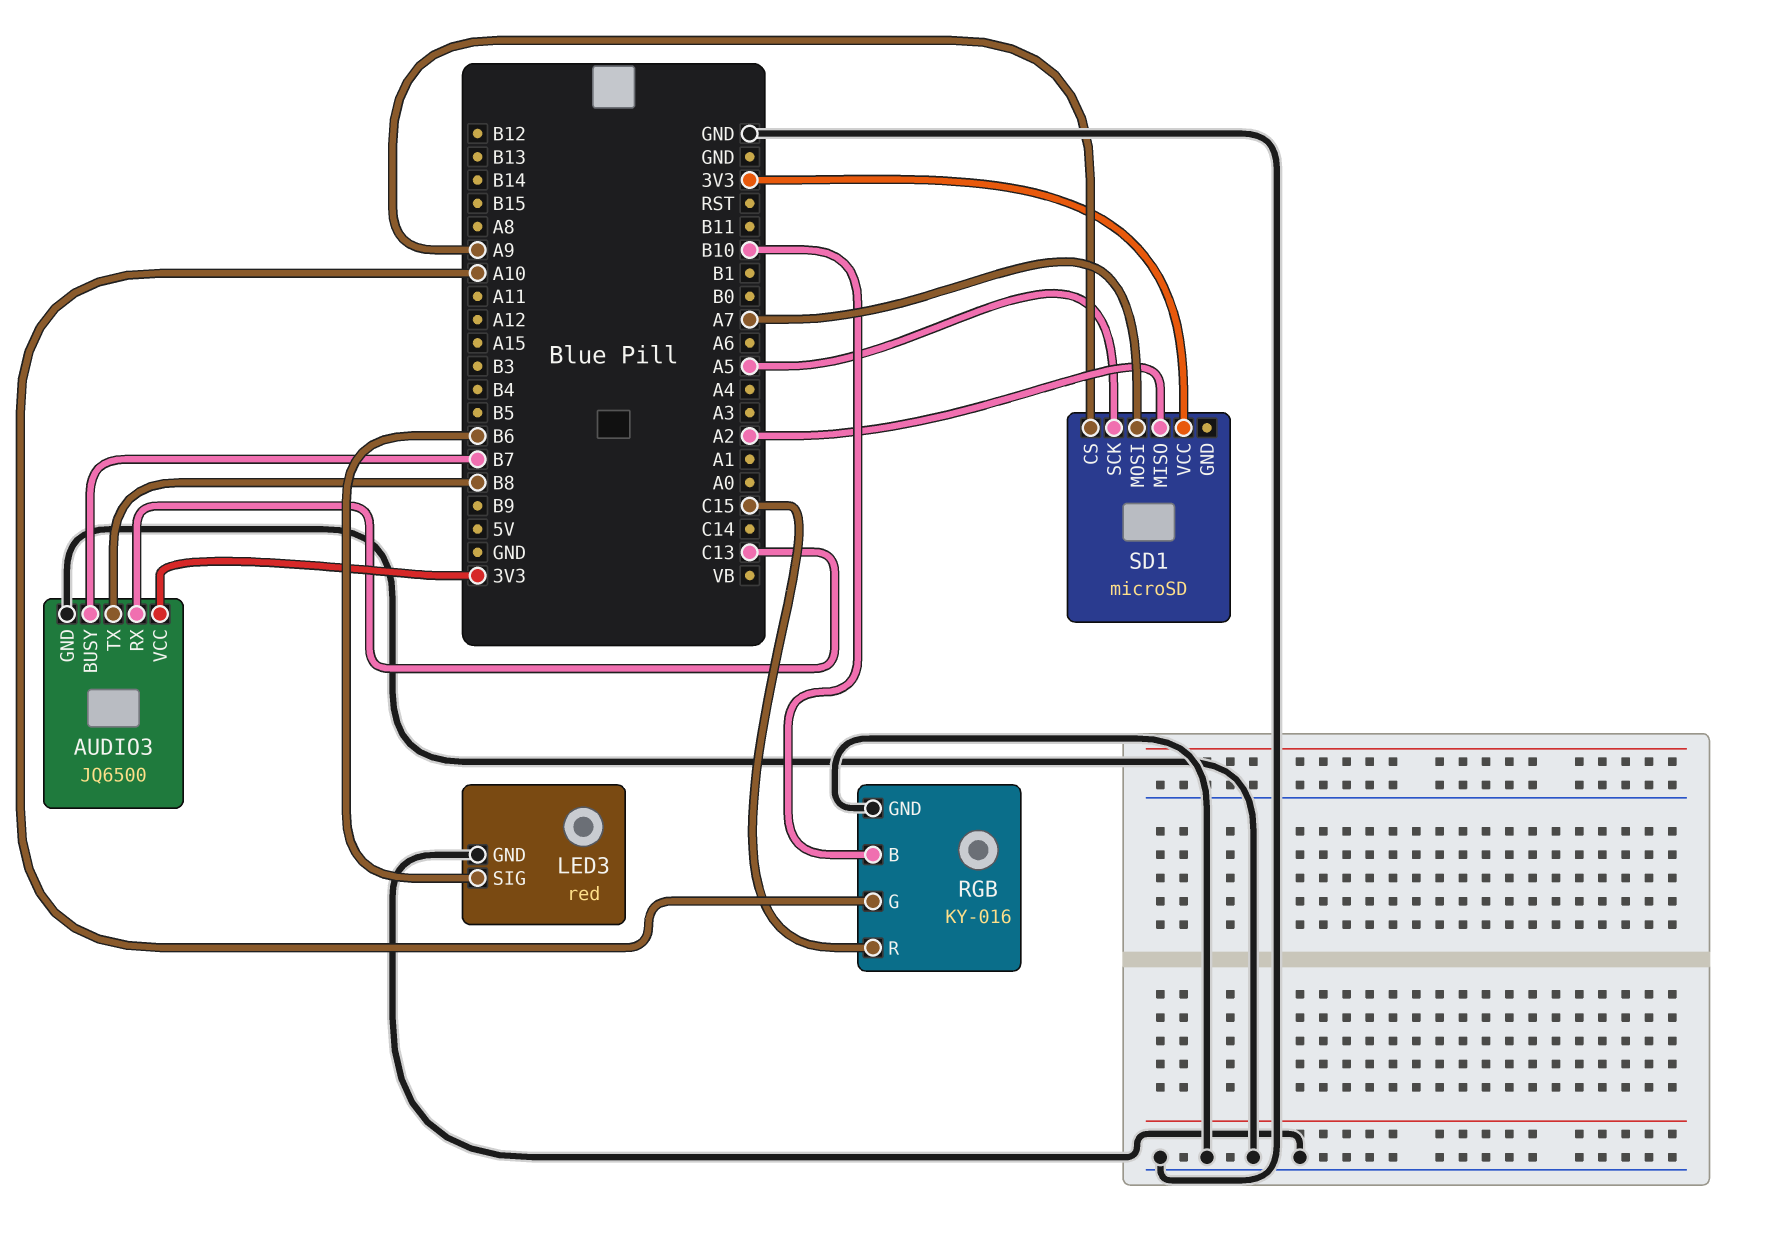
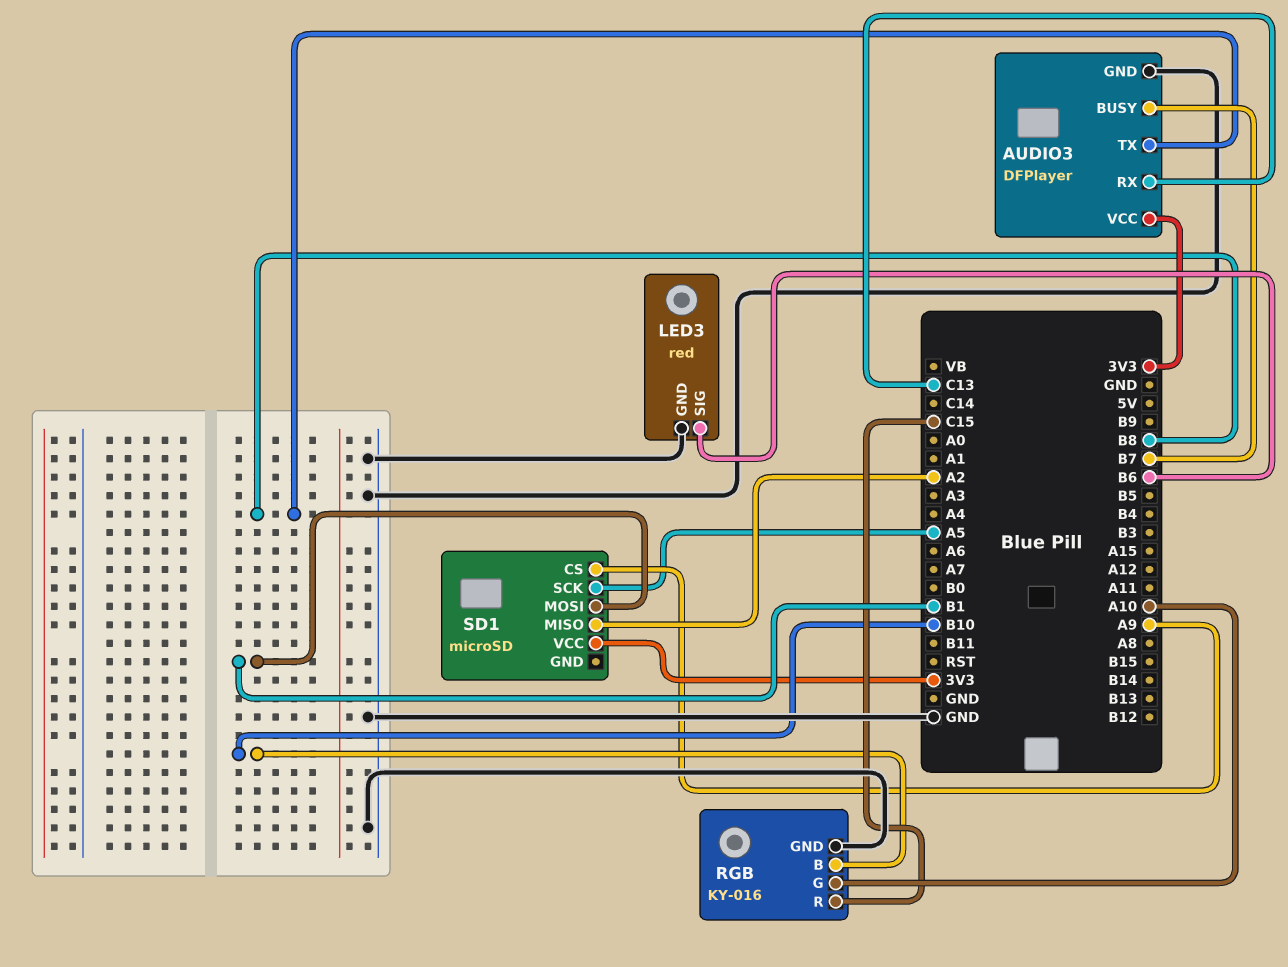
AUDIO3: JQ6500 -> DFPlayer
SD1 pin MOSI: A7 -> B1

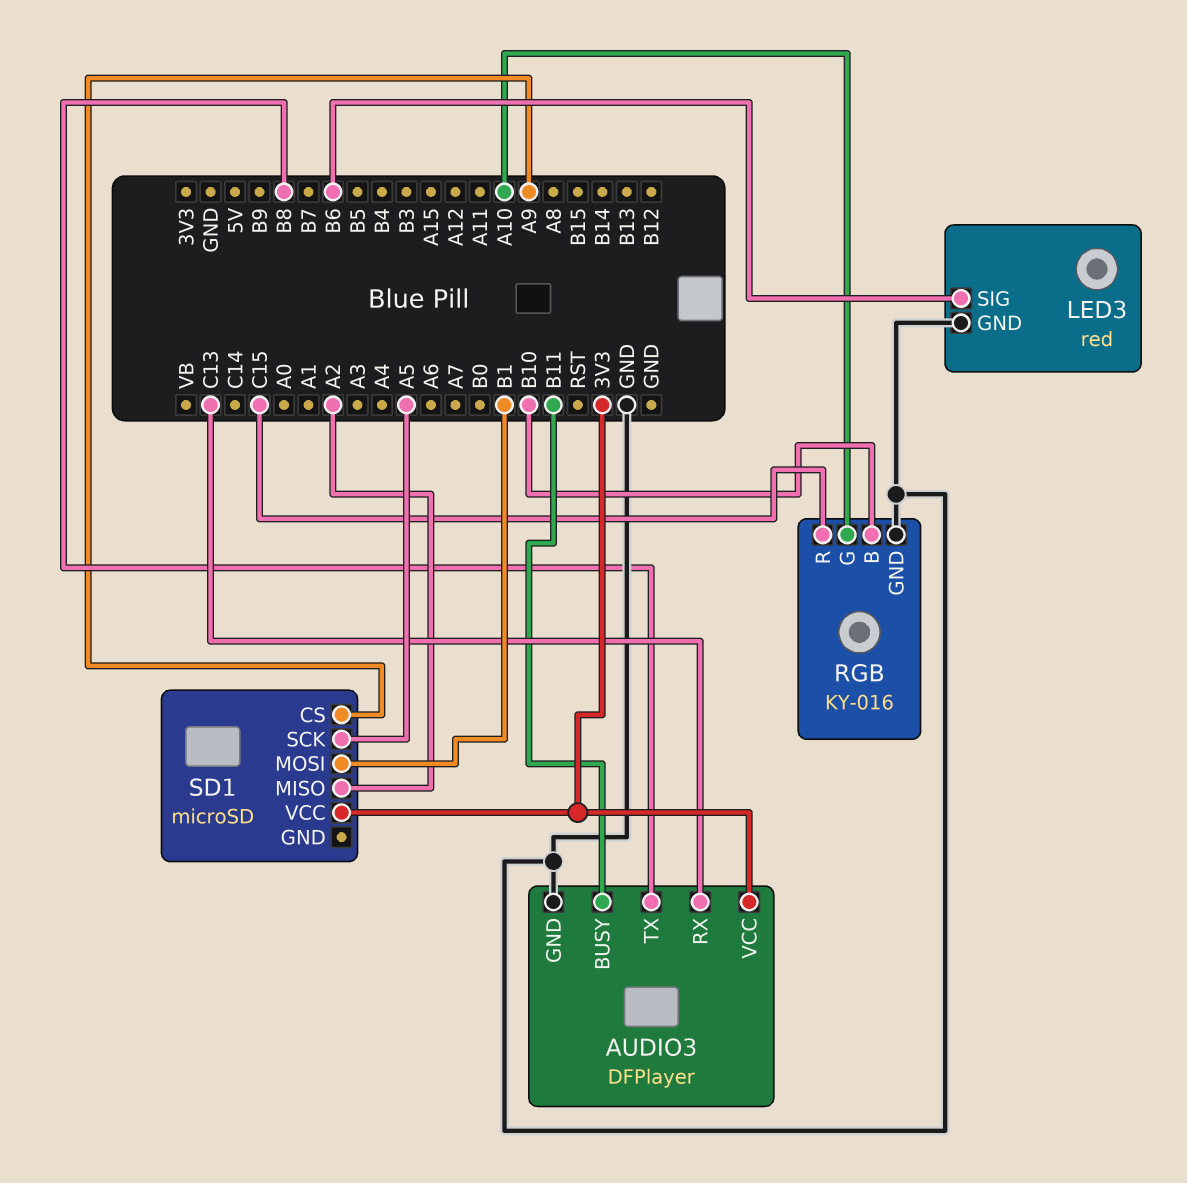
AUDIO3 pin BUSY: B7 -> B11

